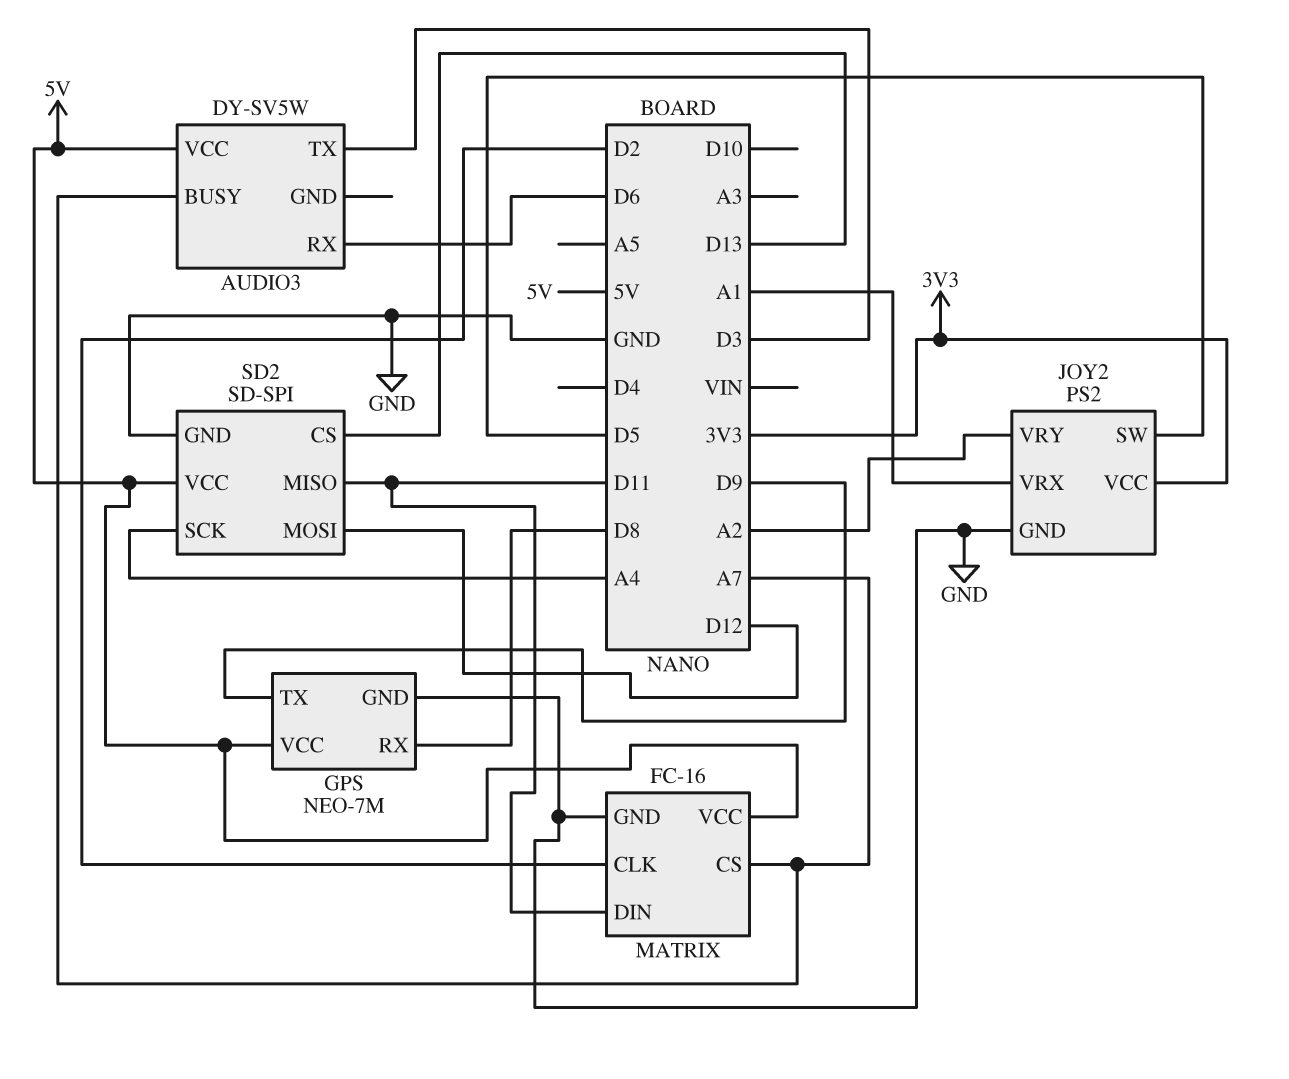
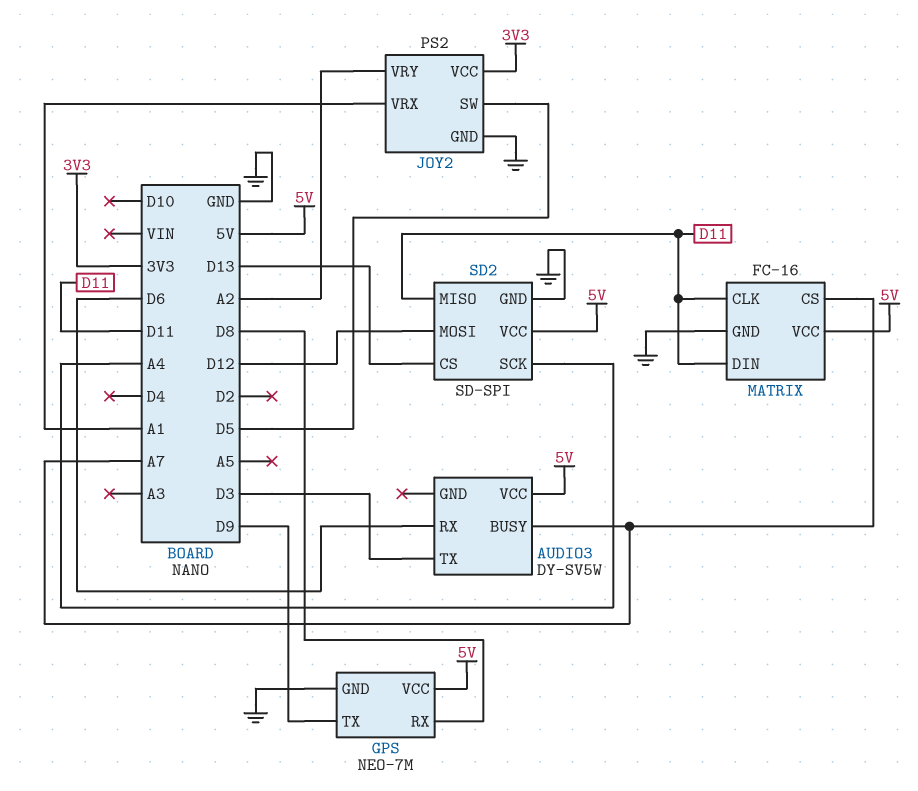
MATRIX pin CLK: D2 -> D11

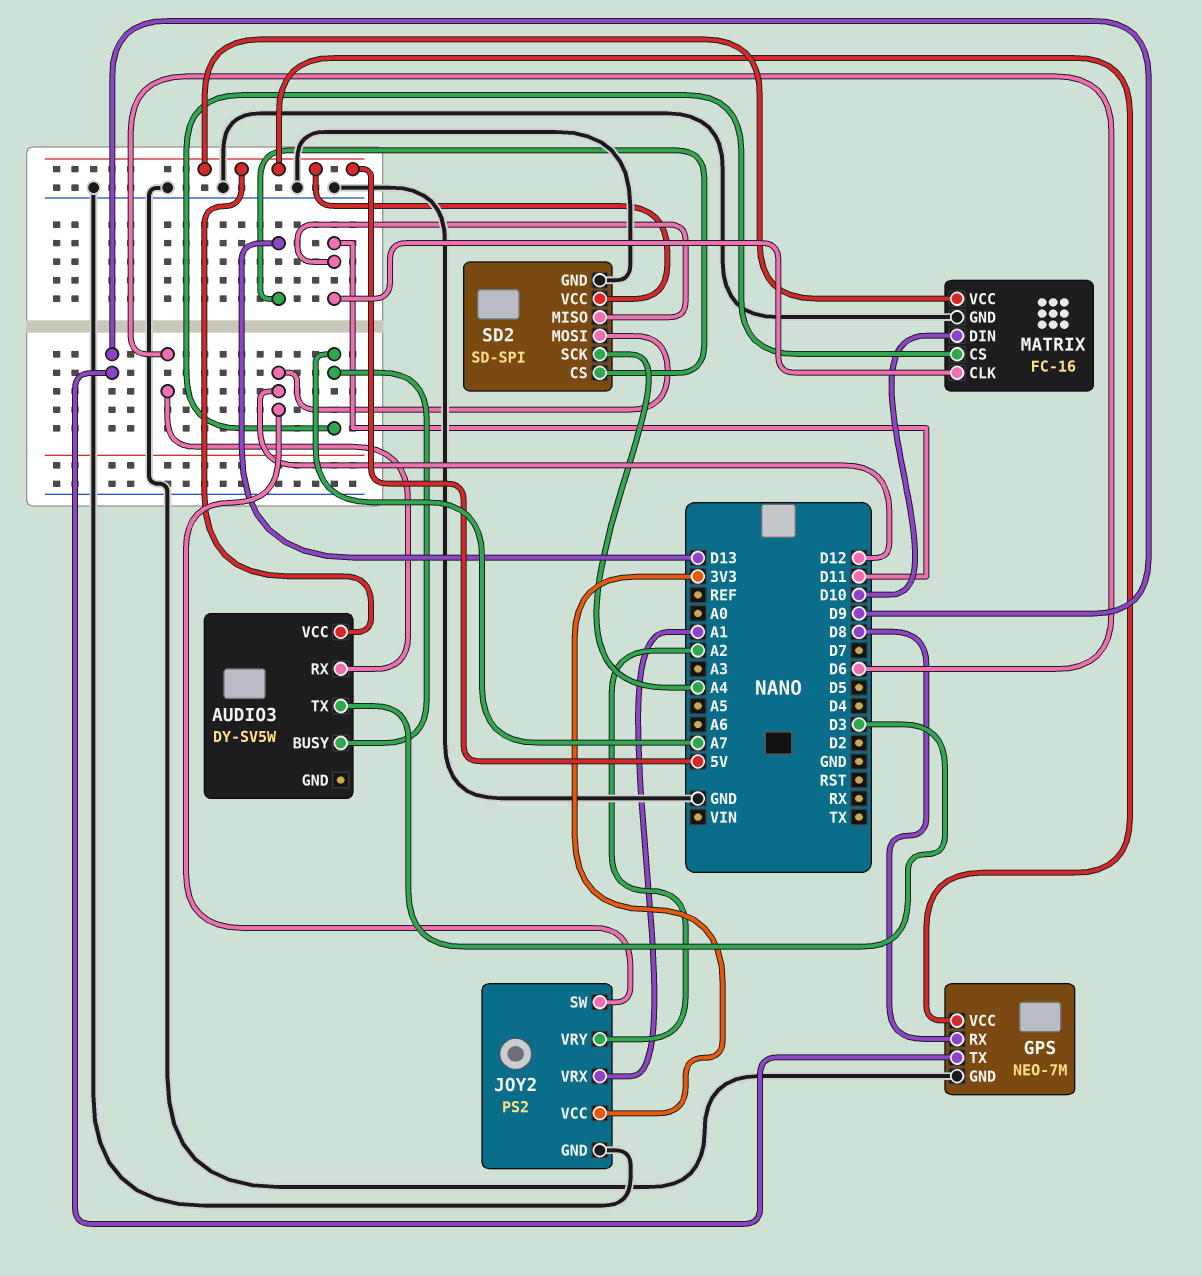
JOY2 pin SW: D5 -> D12
MATRIX pin DIN: D11 -> D10

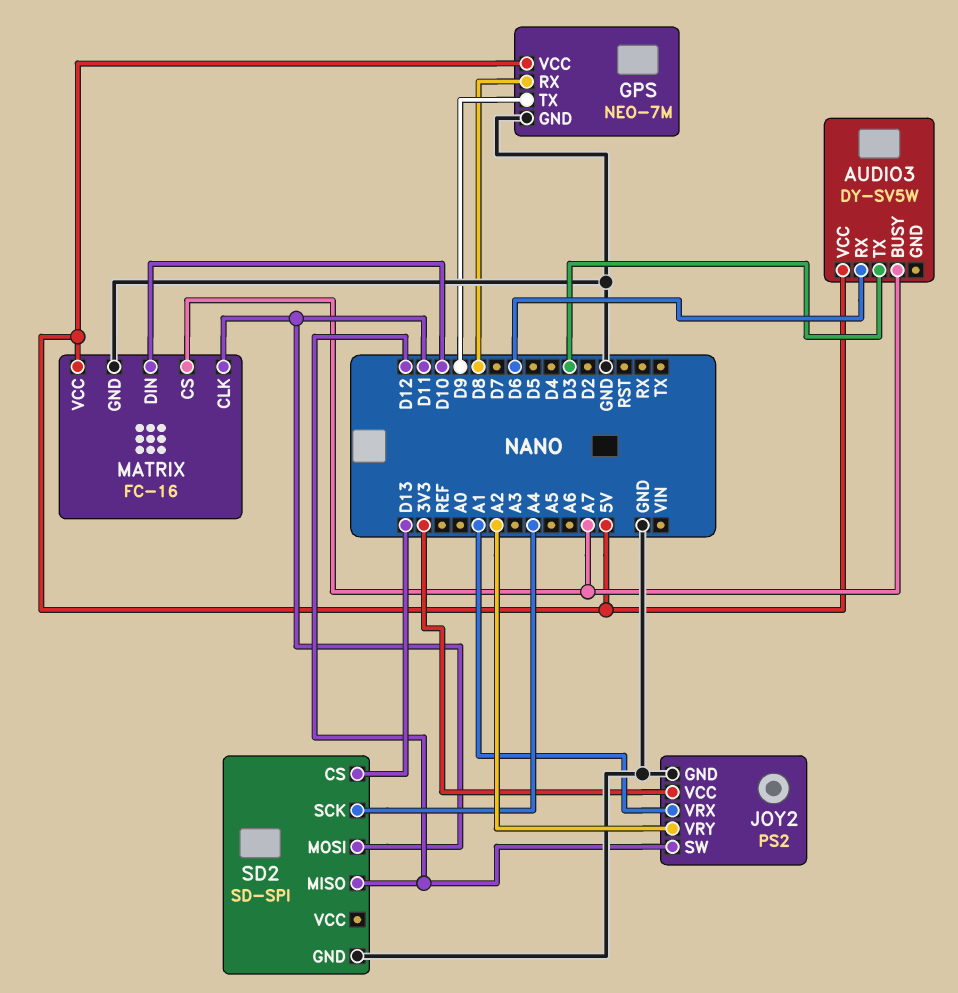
SD2 pin MISO: D11 -> D12
SD2 pin MOSI: D12 -> D11
SD2 pin VCC: 5V -> none

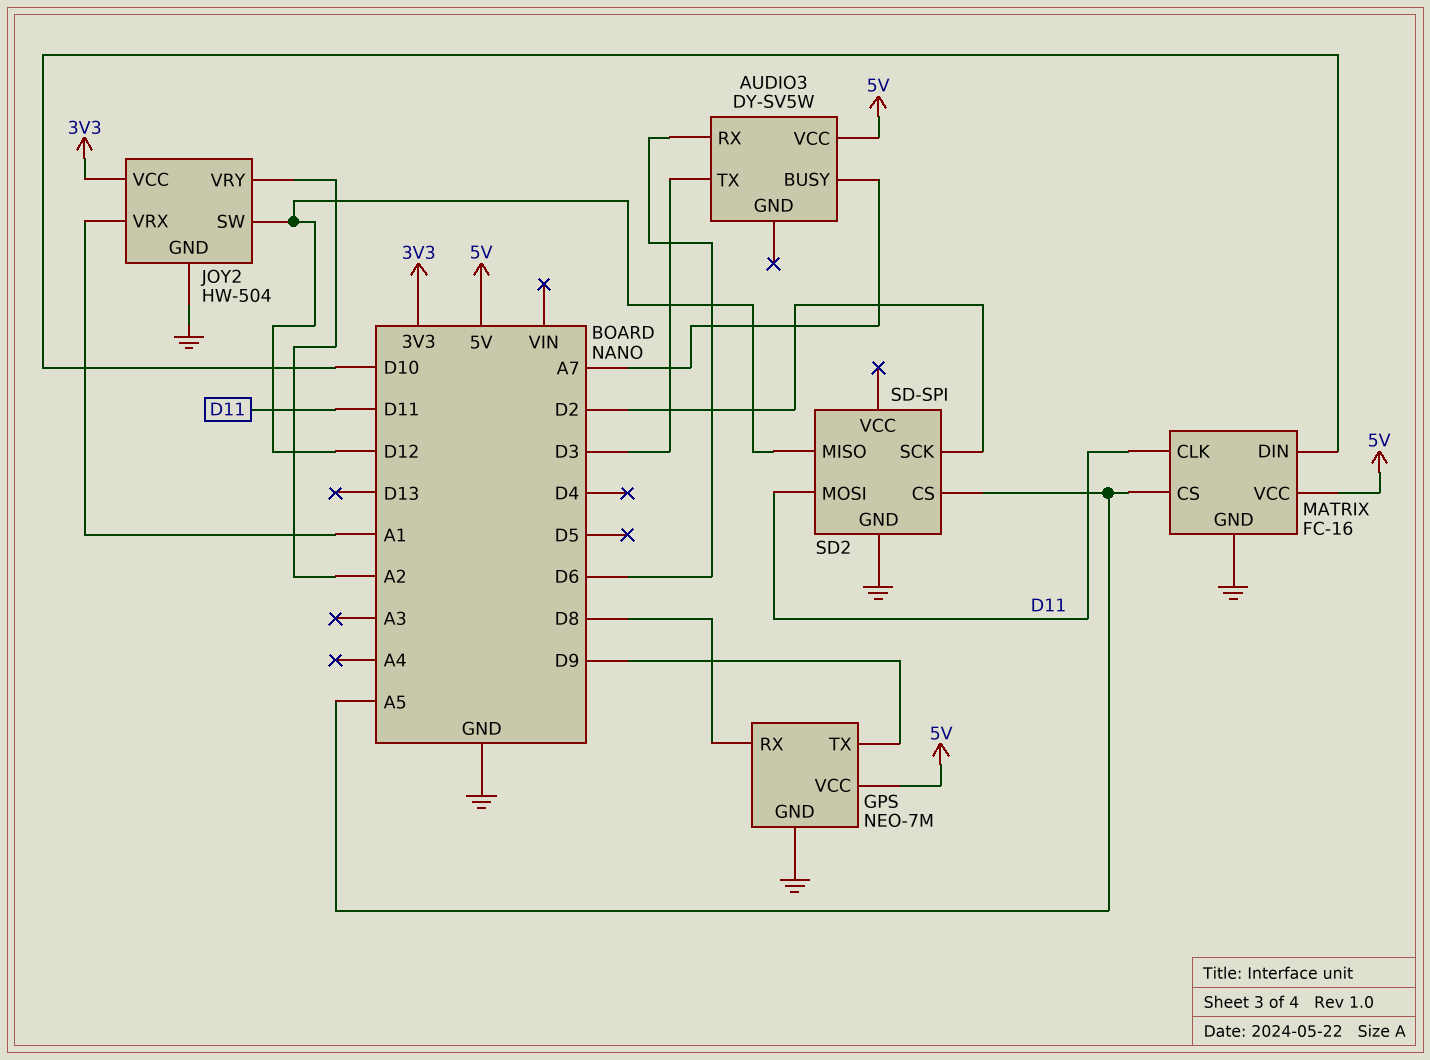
JOY2: PS2 -> HW-504
MATRIX pin CS: A7 -> A5
SD2 pin CS: D13 -> A5
SD2 pin SCK: A4 -> D2

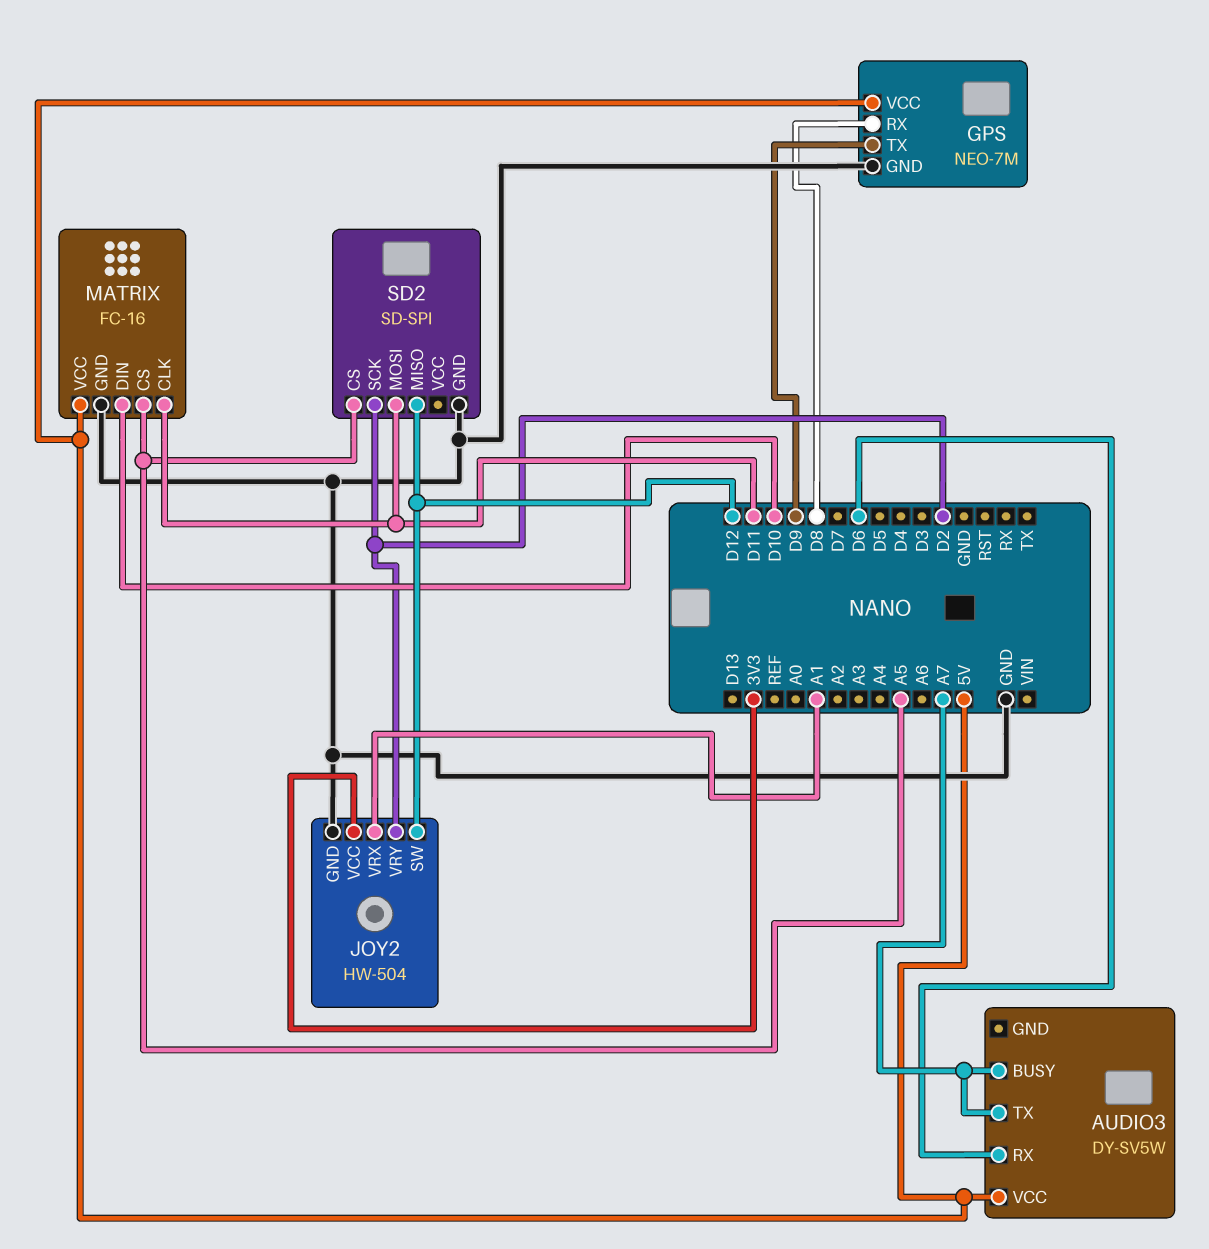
AUDIO3 pin TX: D3 -> A7
JOY2 pin VRY: A2 -> D2

